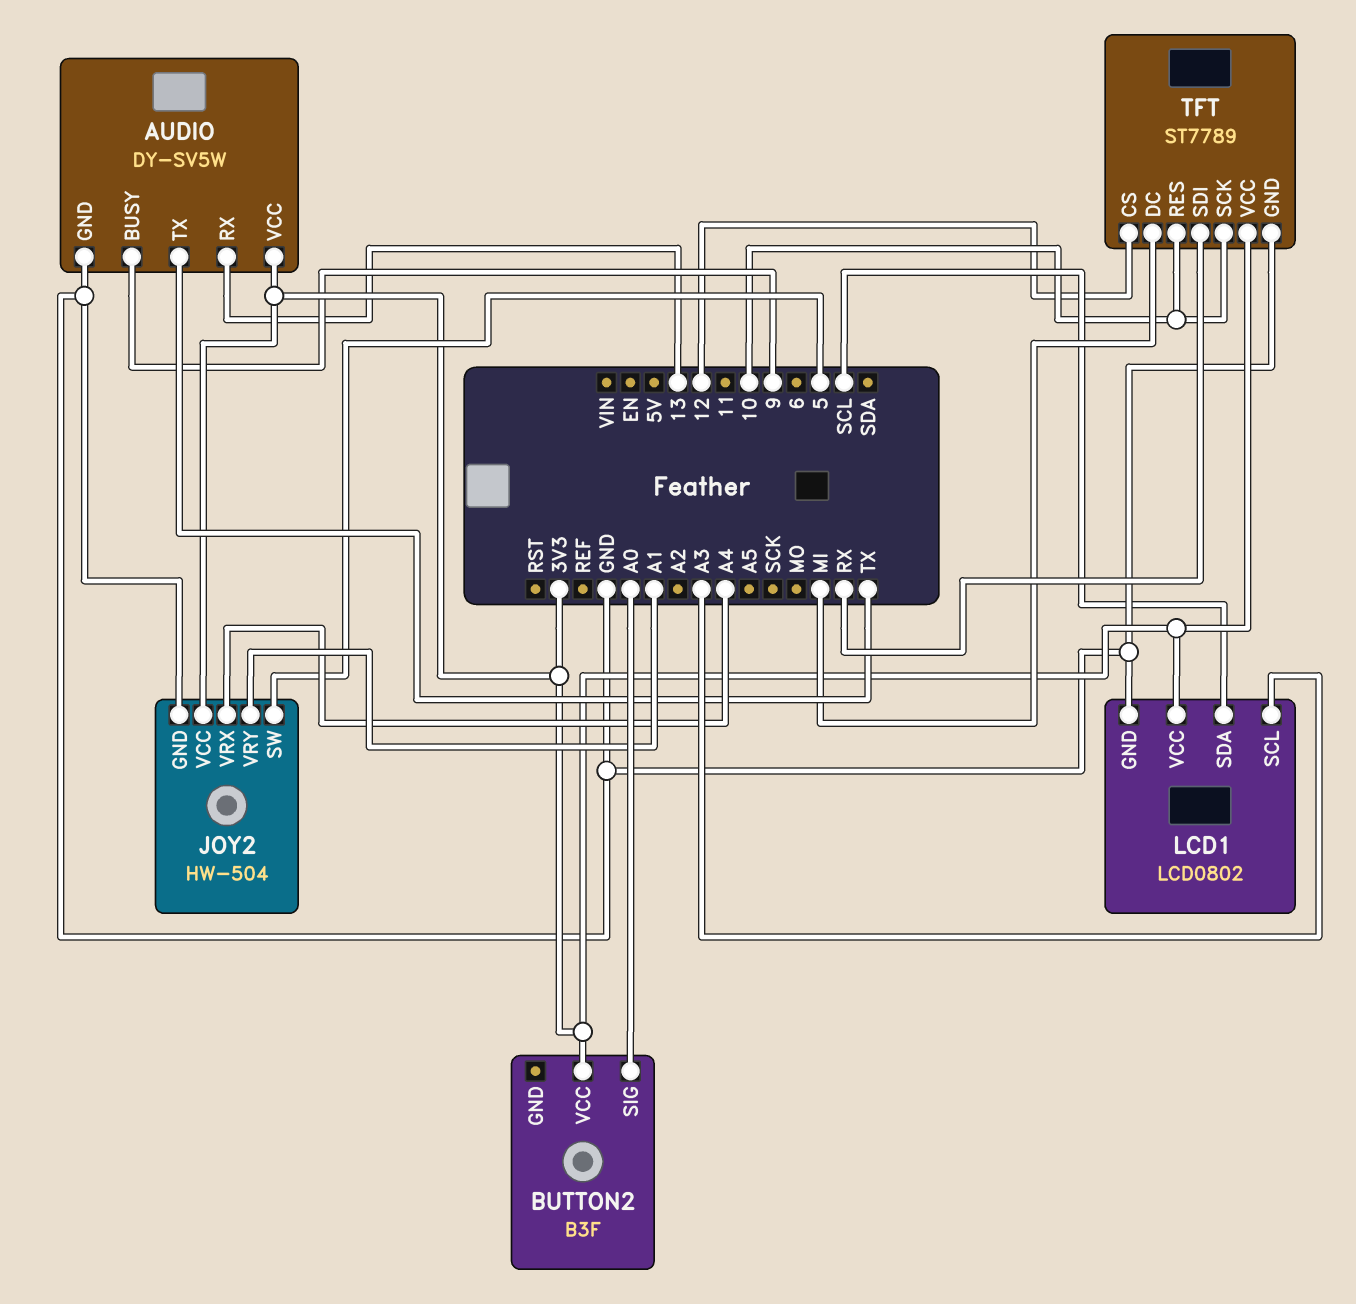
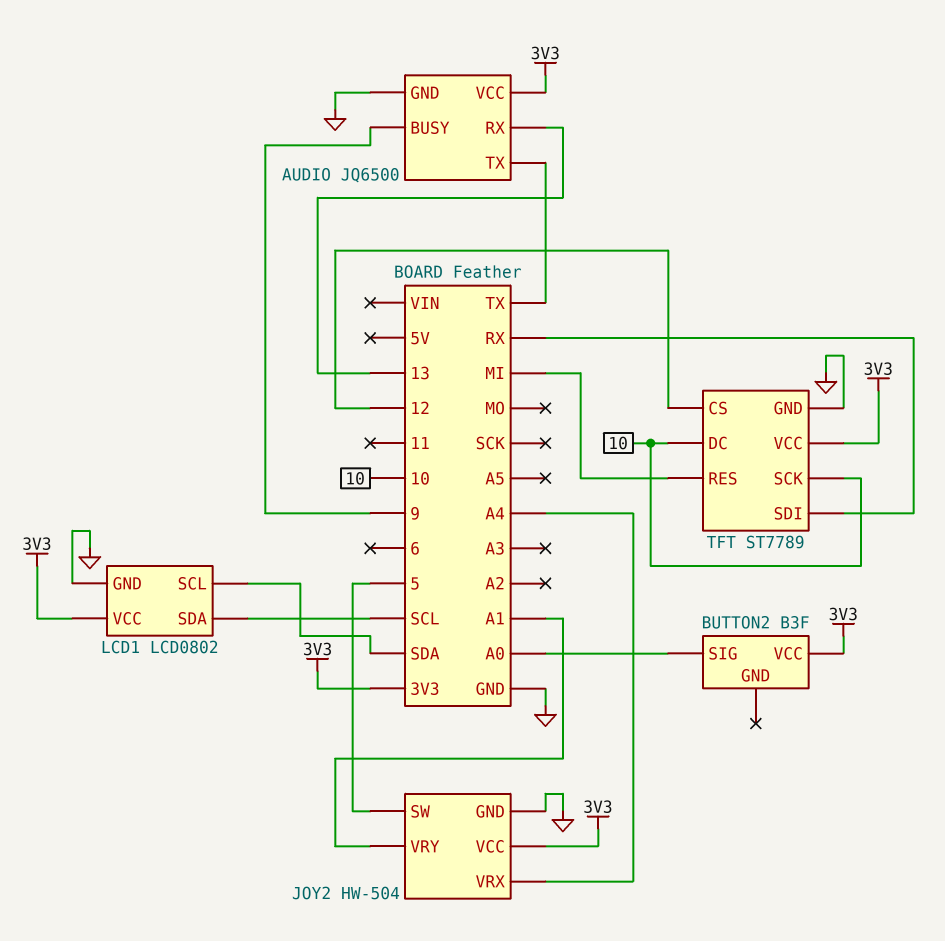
AUDIO: DY-SV5W -> JQ6500
LCD1 pin SCL: A3 -> SDA
TFT pin DC: MI -> 10
TFT pin RES: 10 -> MI

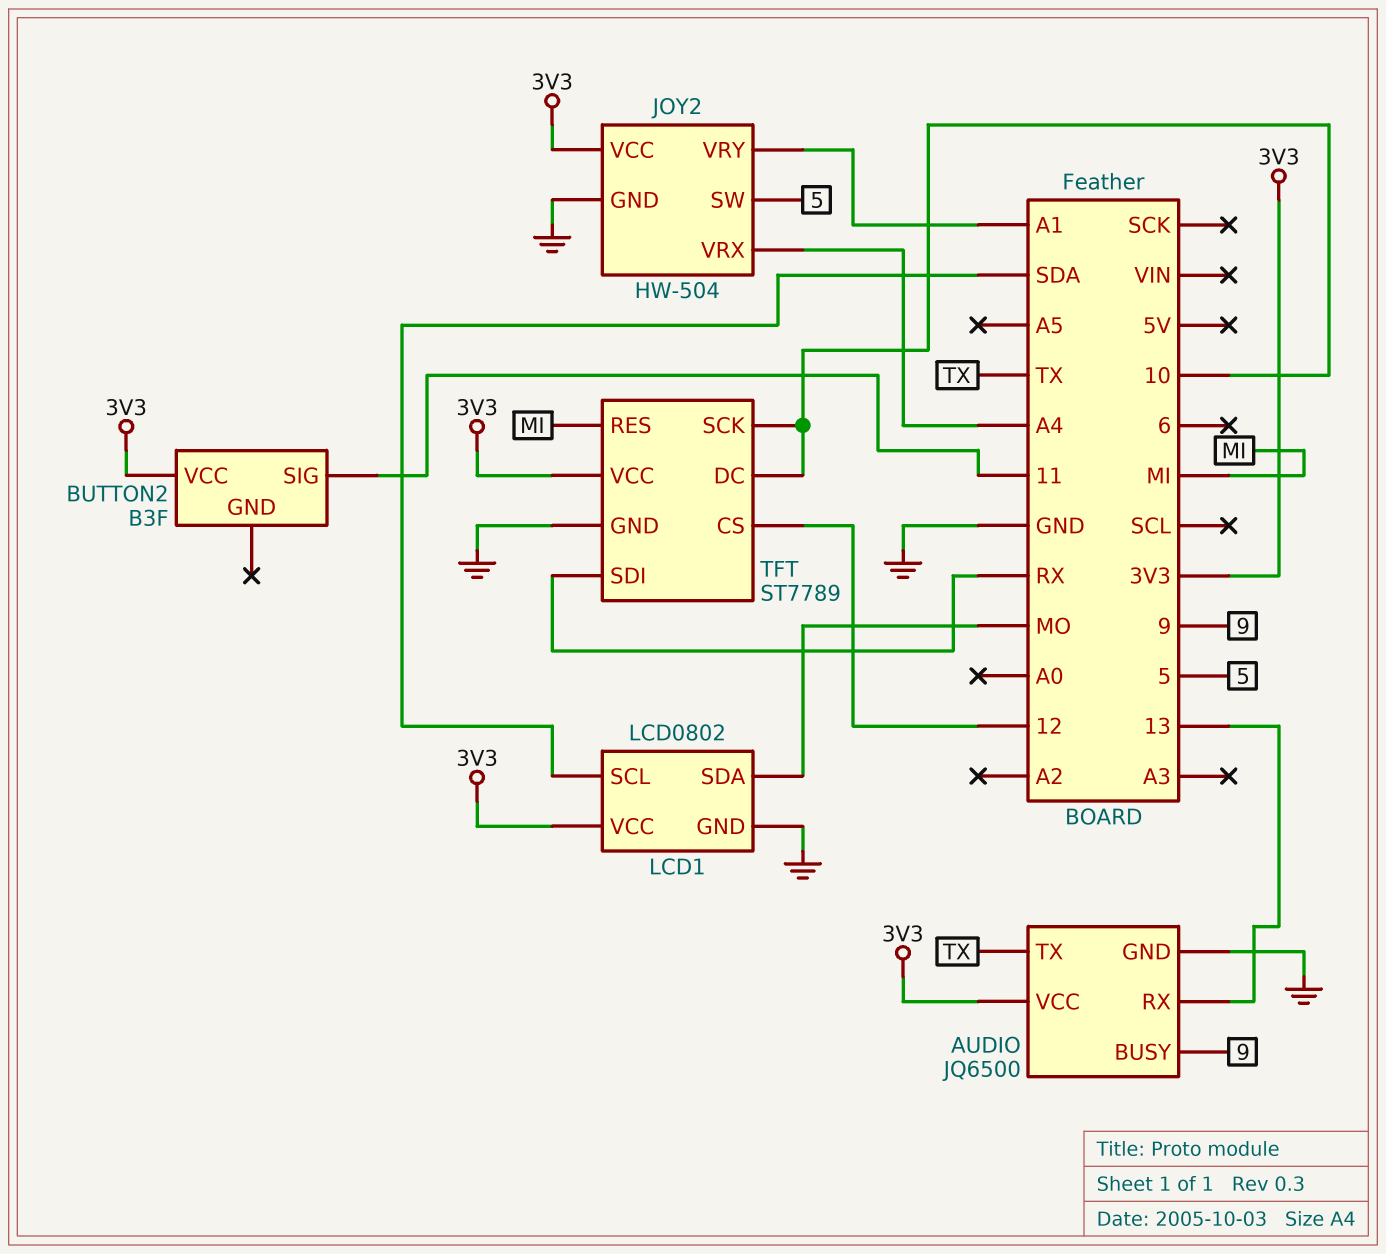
BUTTON2 pin SIG: A0 -> 11
LCD1 pin SDA: SCL -> MO

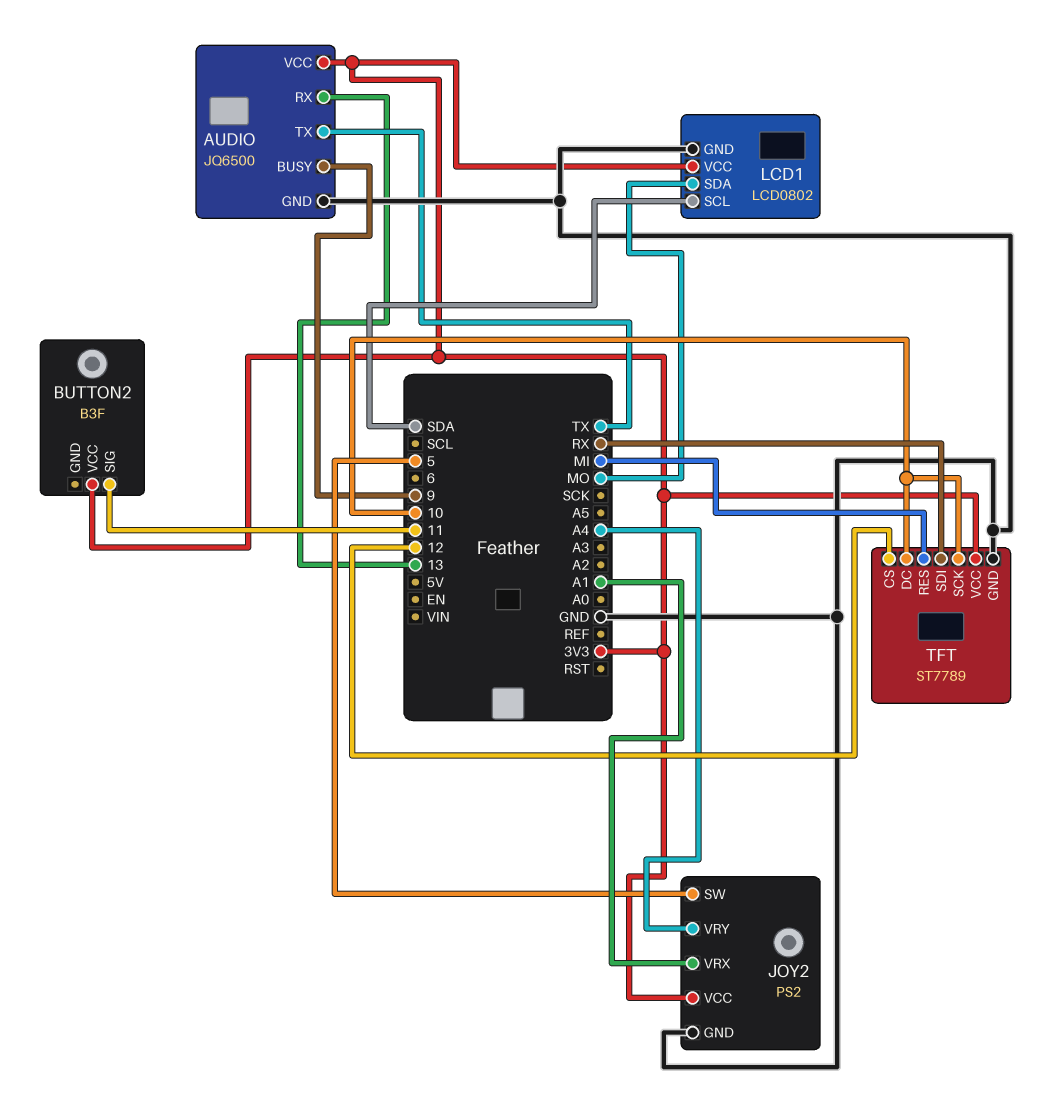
JOY2: HW-504 -> PS2
JOY2 pin VRX: A4 -> A1
JOY2 pin VRY: A1 -> A4

